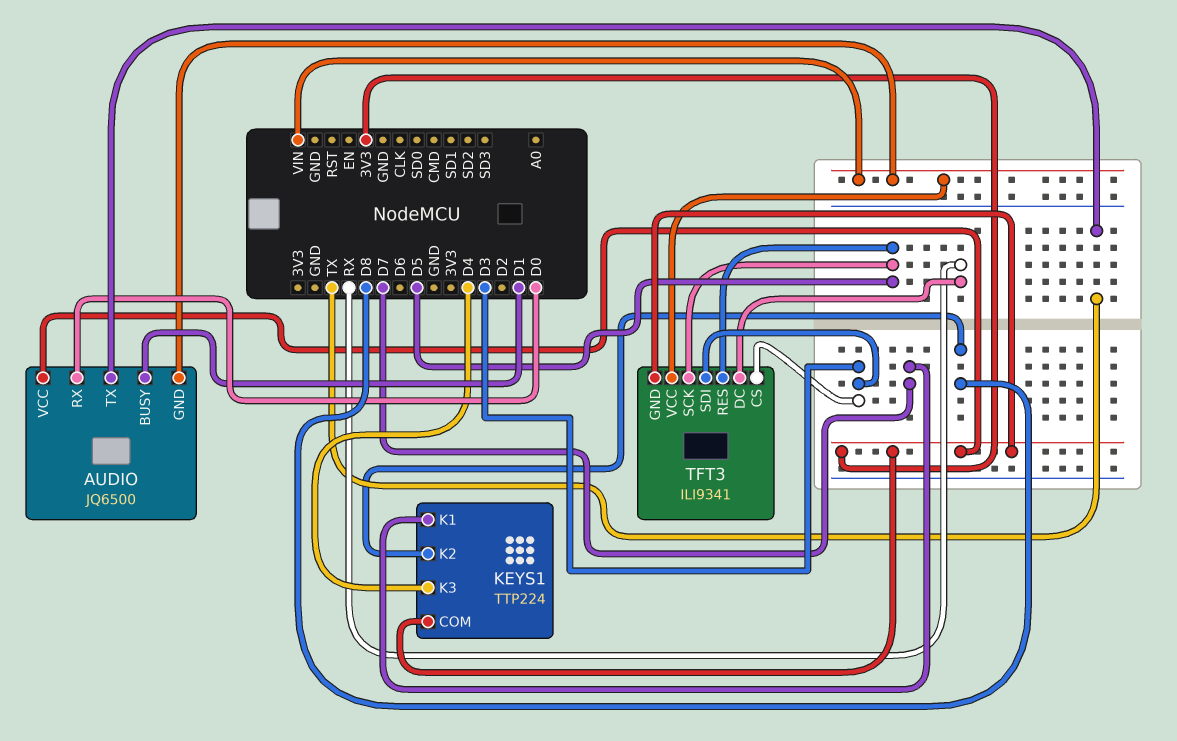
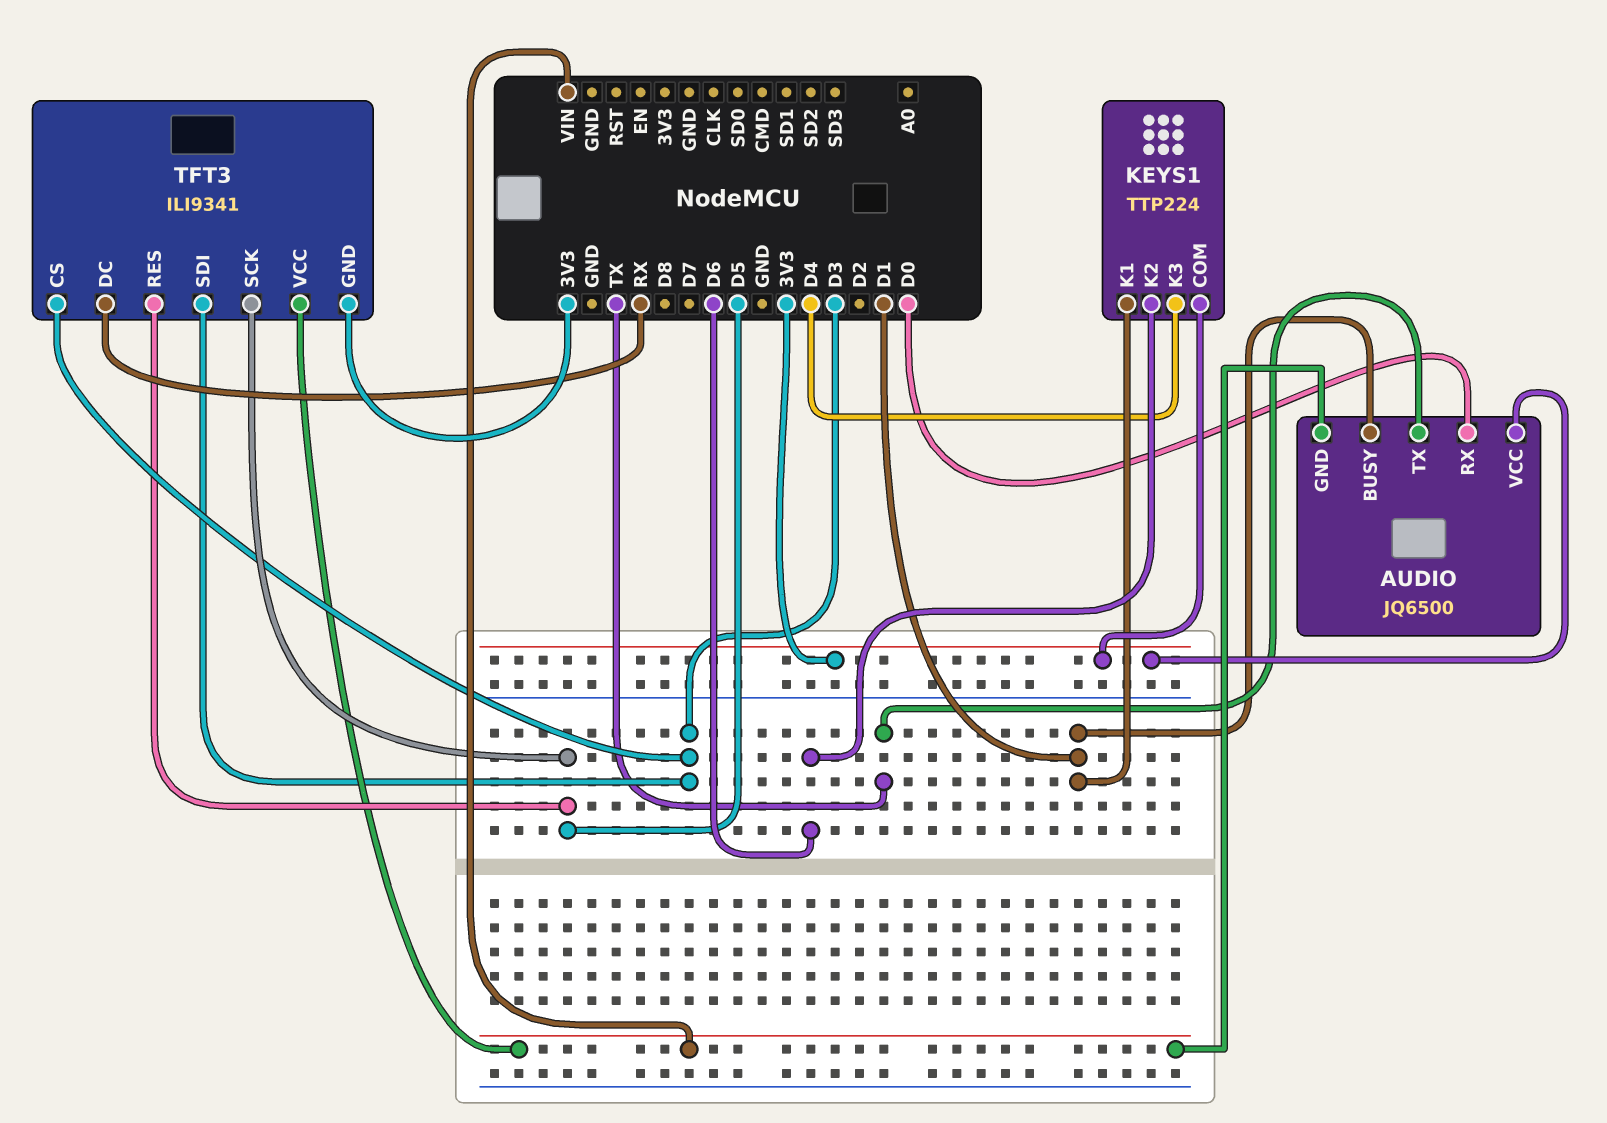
KEYS1 pin K1: D7 -> D1
KEYS1 pin K2: D8 -> D6

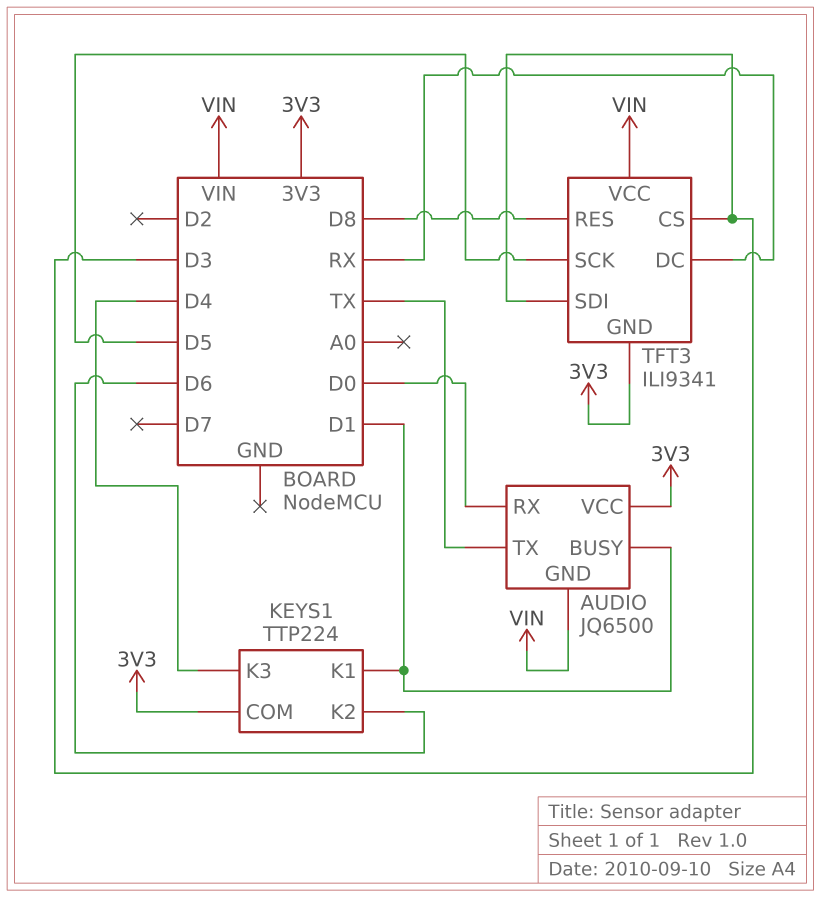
TFT3 pin RES: D5 -> D8

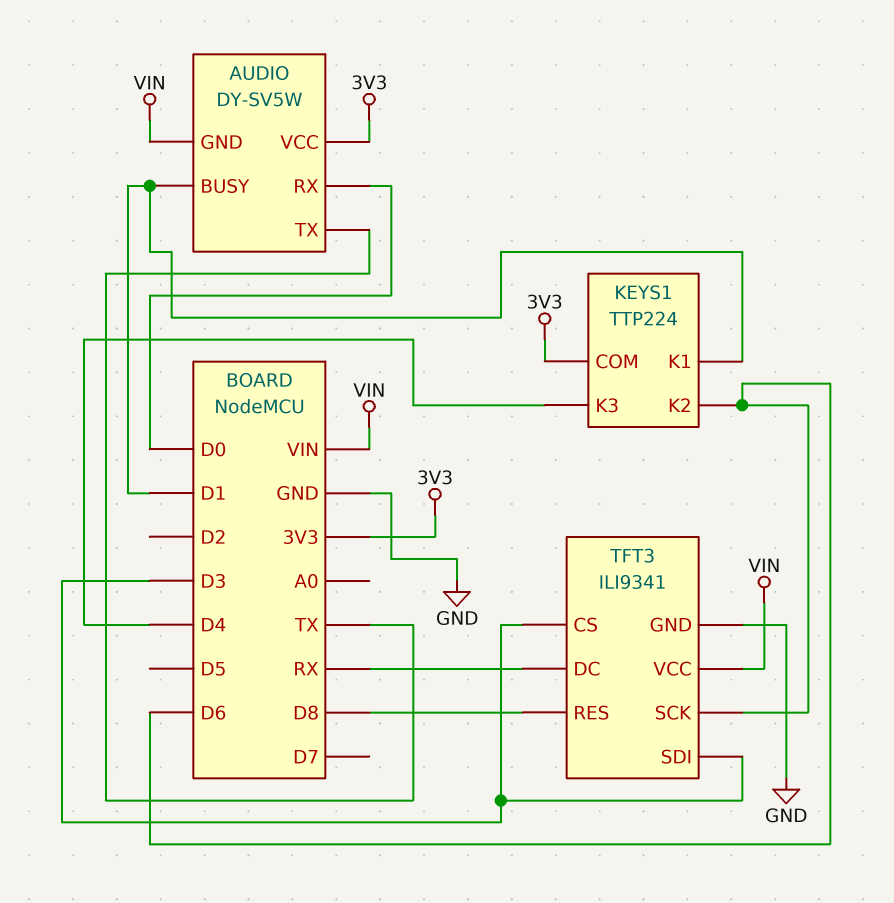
AUDIO: JQ6500 -> DY-SV5W
TFT3 pin GND: 3V3 -> GND
TFT3 pin SCK: D5 -> D6

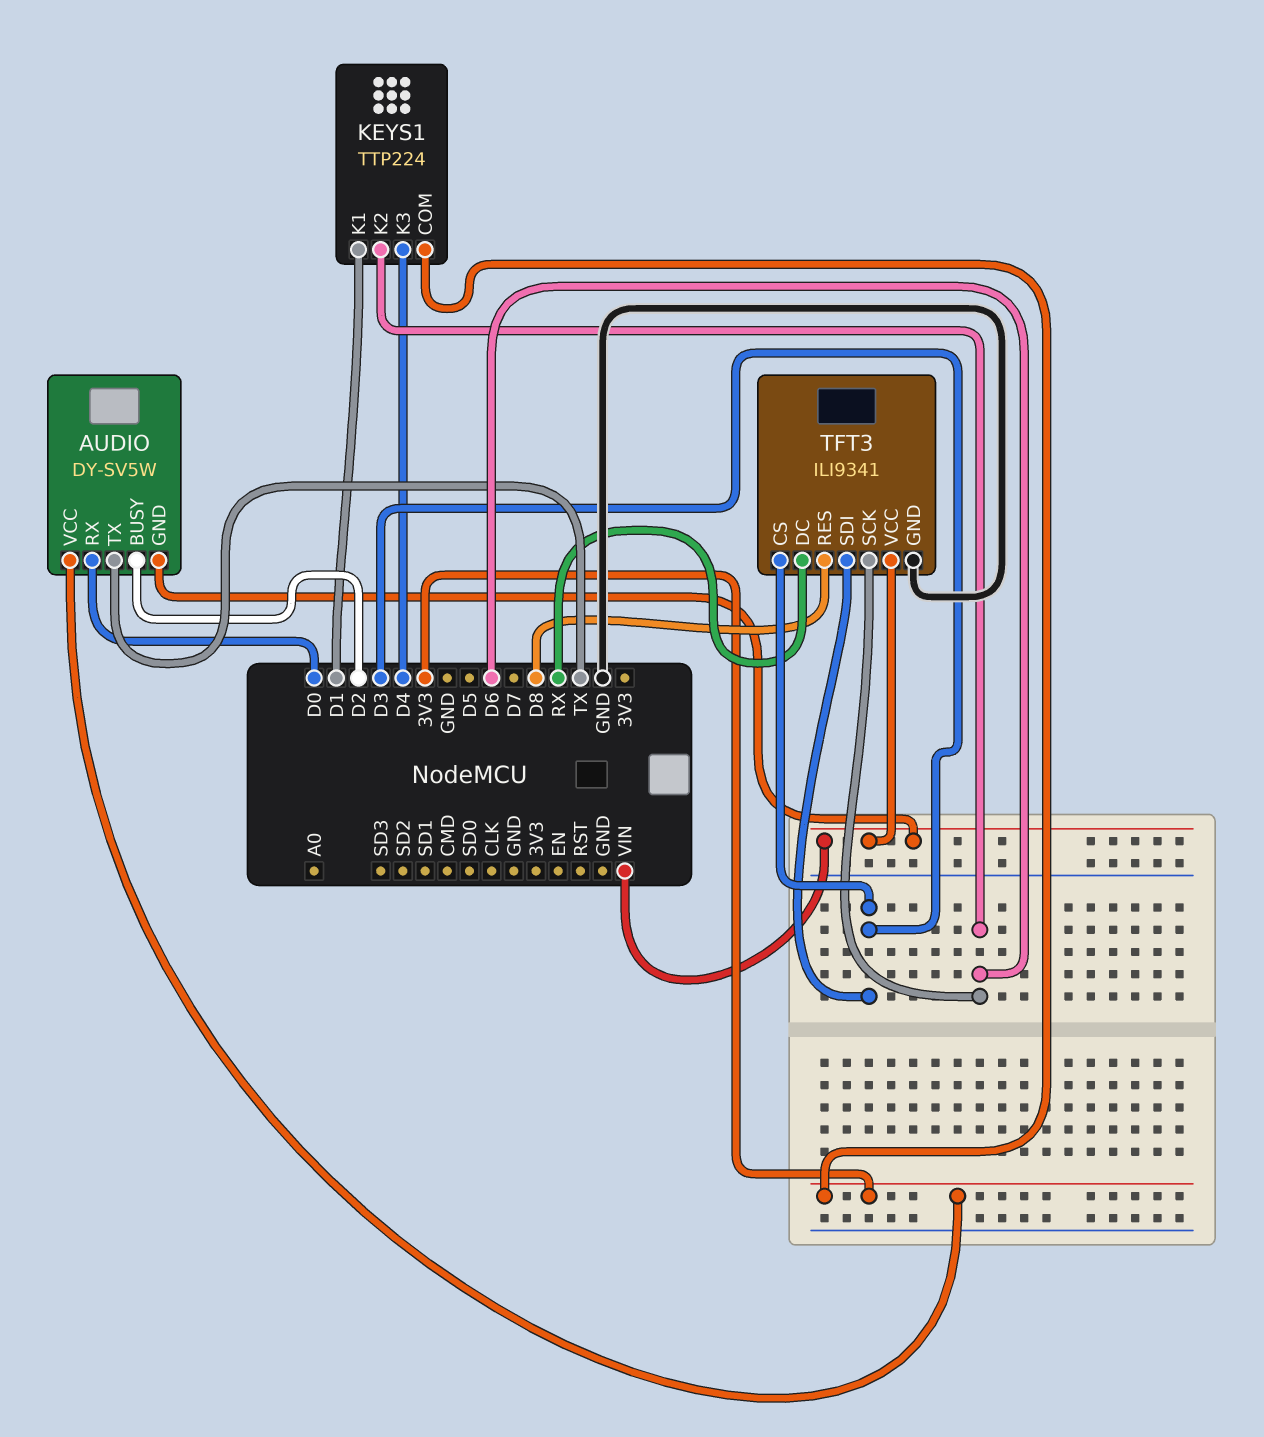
AUDIO pin BUSY: D1 -> D2

